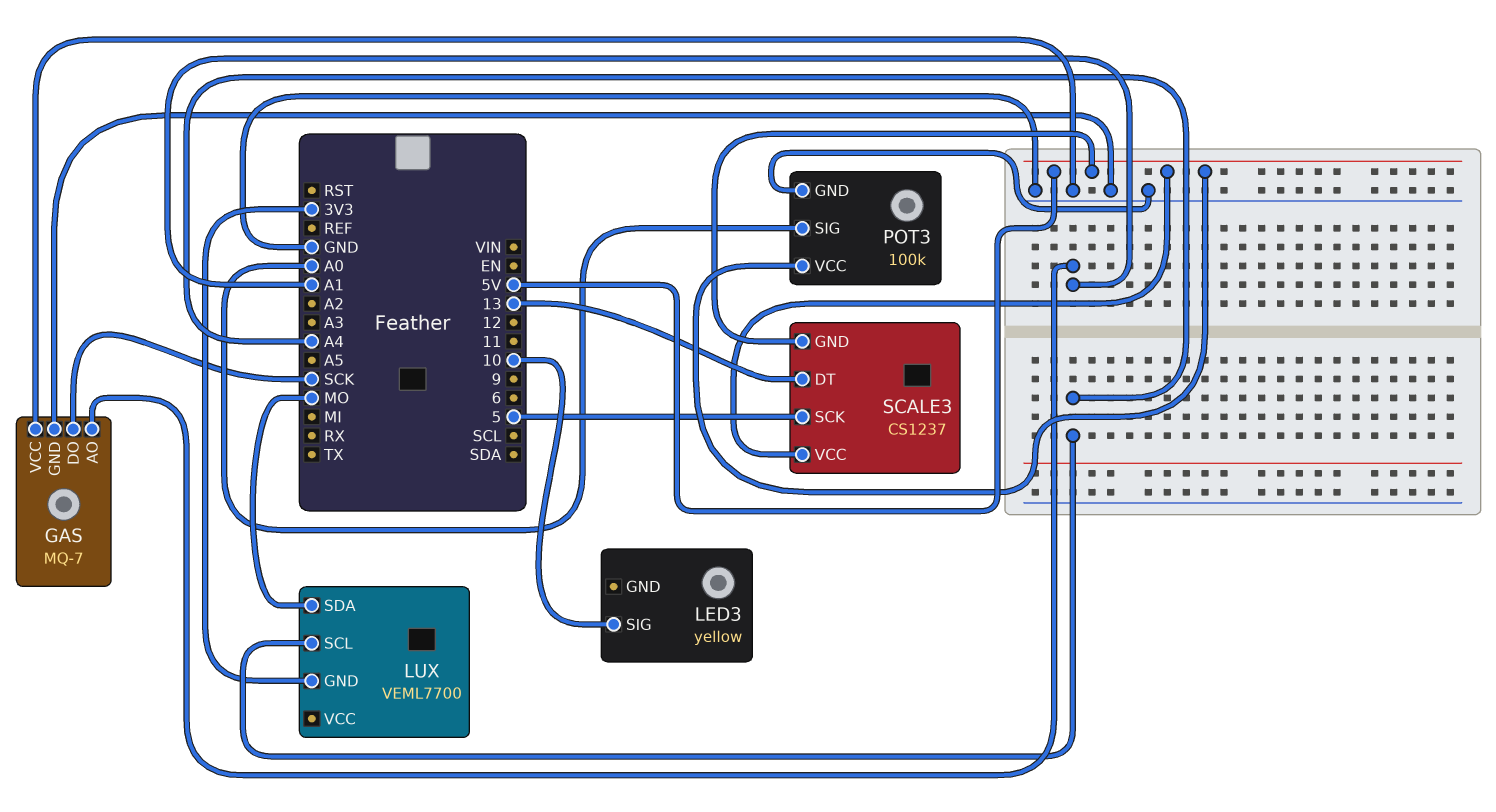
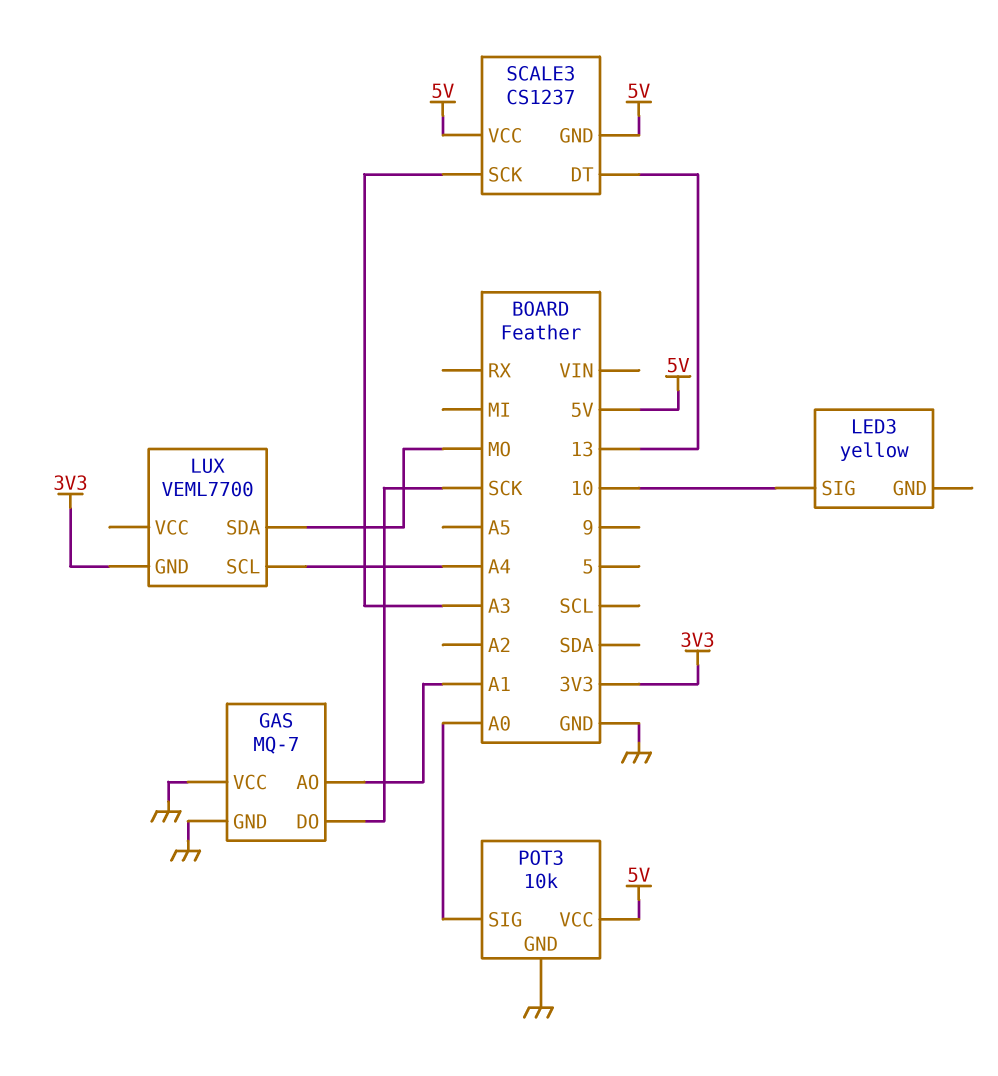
POT3: 100k -> 10k
SCALE3 pin SCK: 5 -> A3

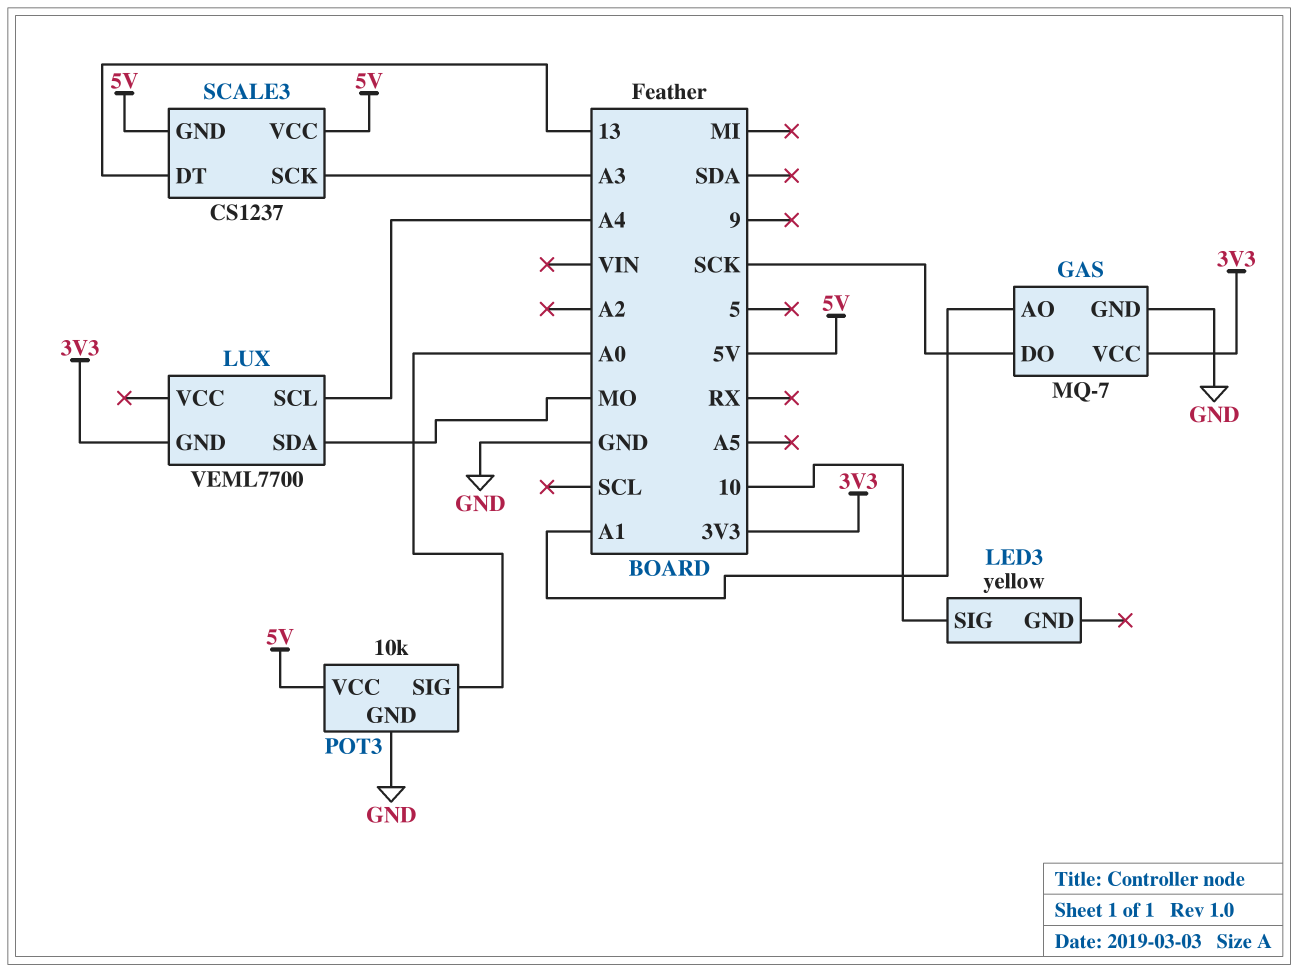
GAS pin VCC: GND -> 3V3

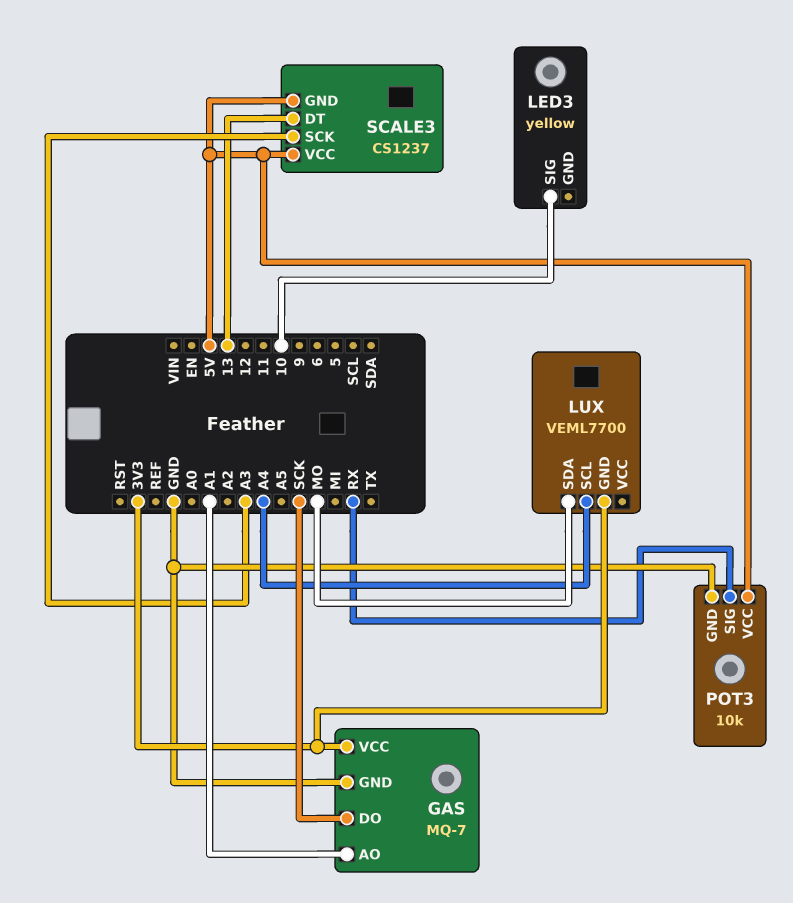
POT3 pin SIG: A0 -> RX

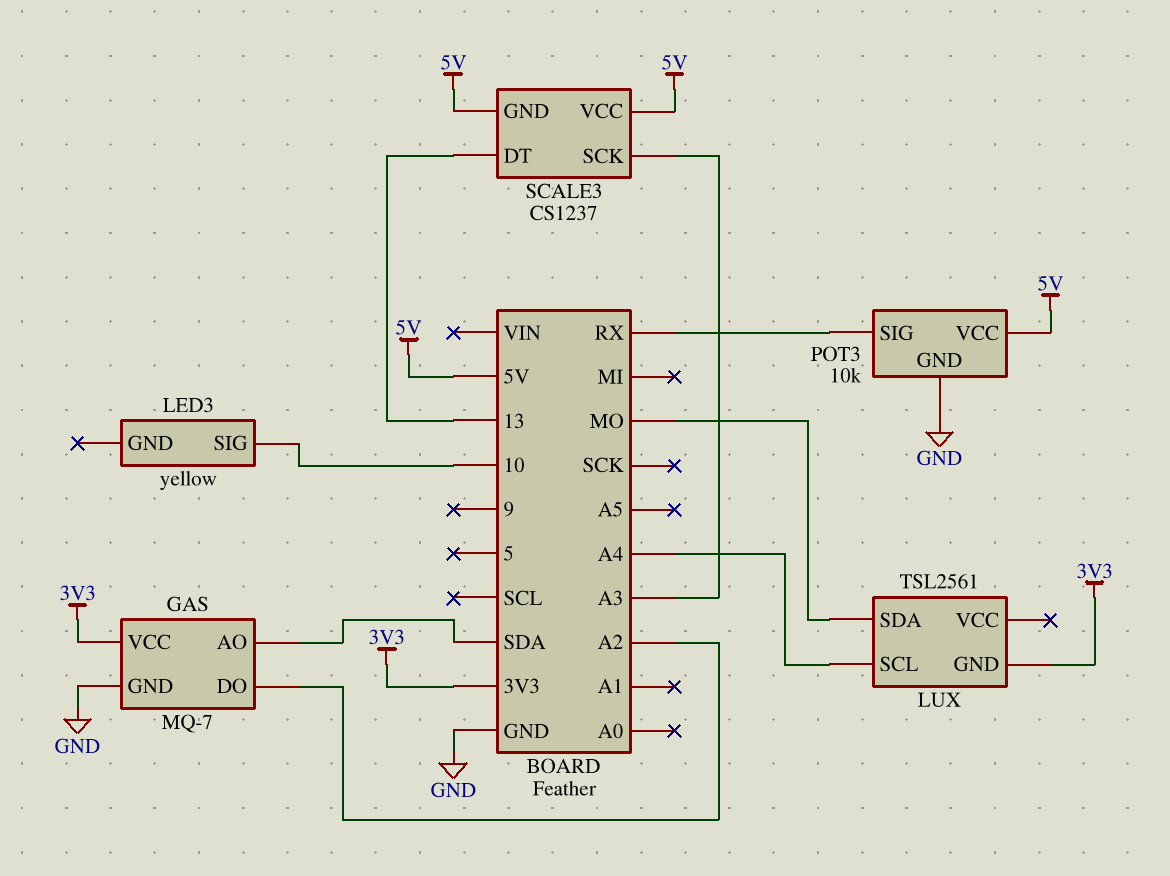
GAS pin AO: A1 -> SDA
GAS pin DO: SCK -> A2
LUX: VEML7700 -> TSL2561

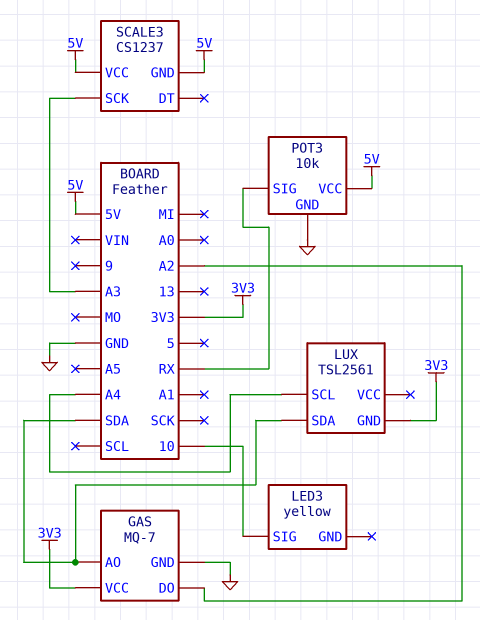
LUX pin SDA: MO -> SDA
SCALE3 pin DT: 13 -> none

